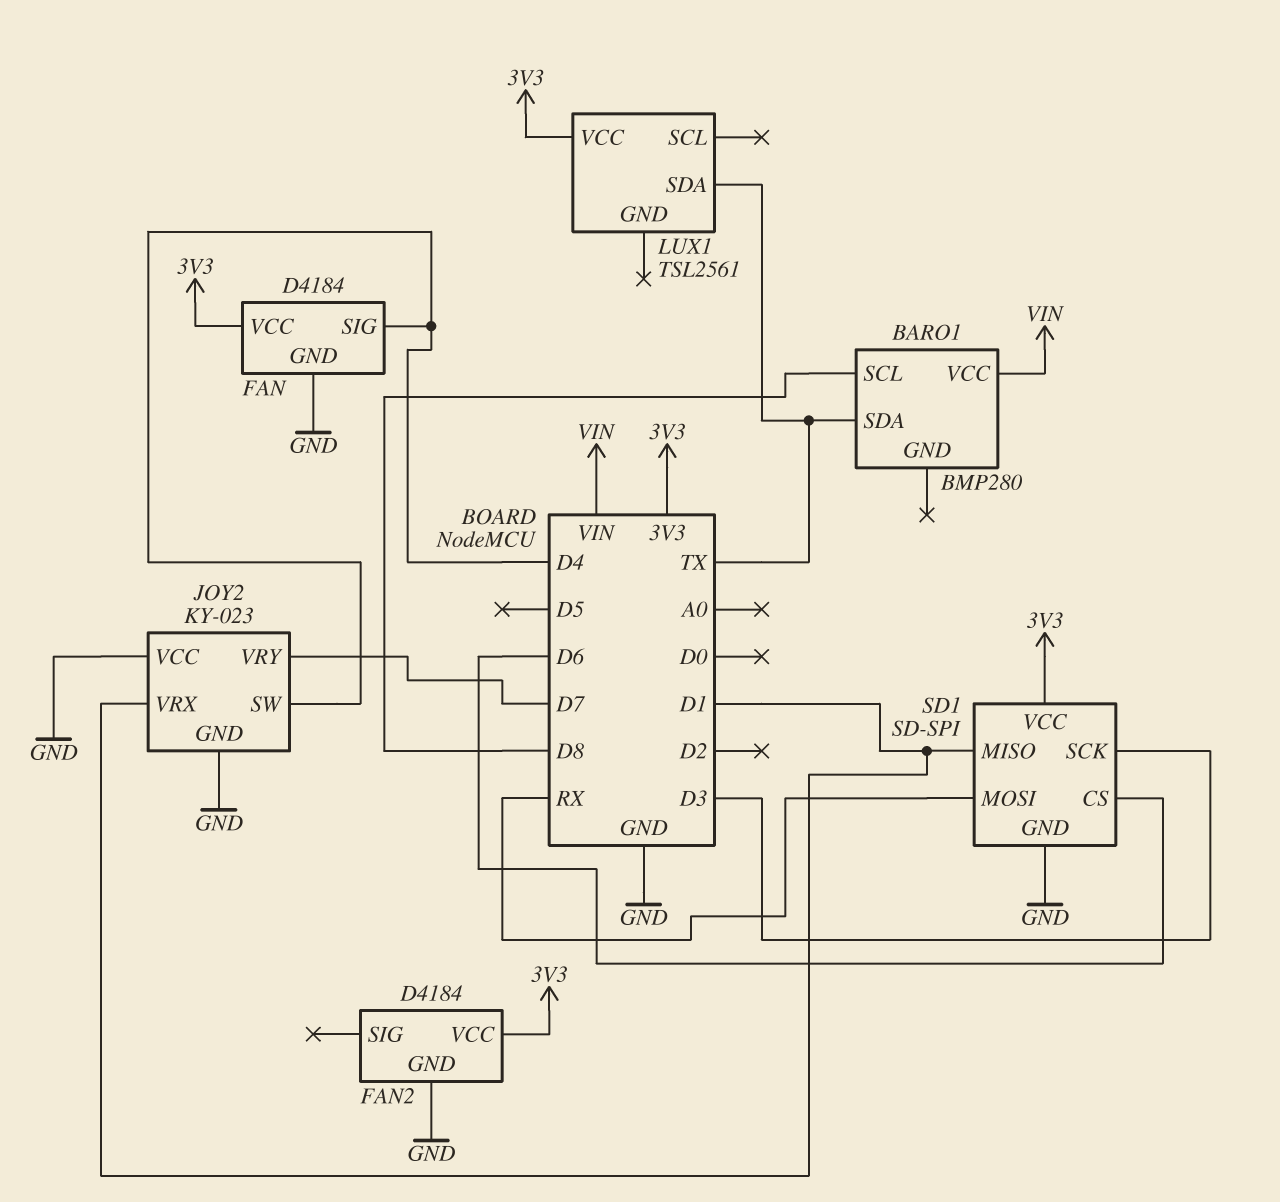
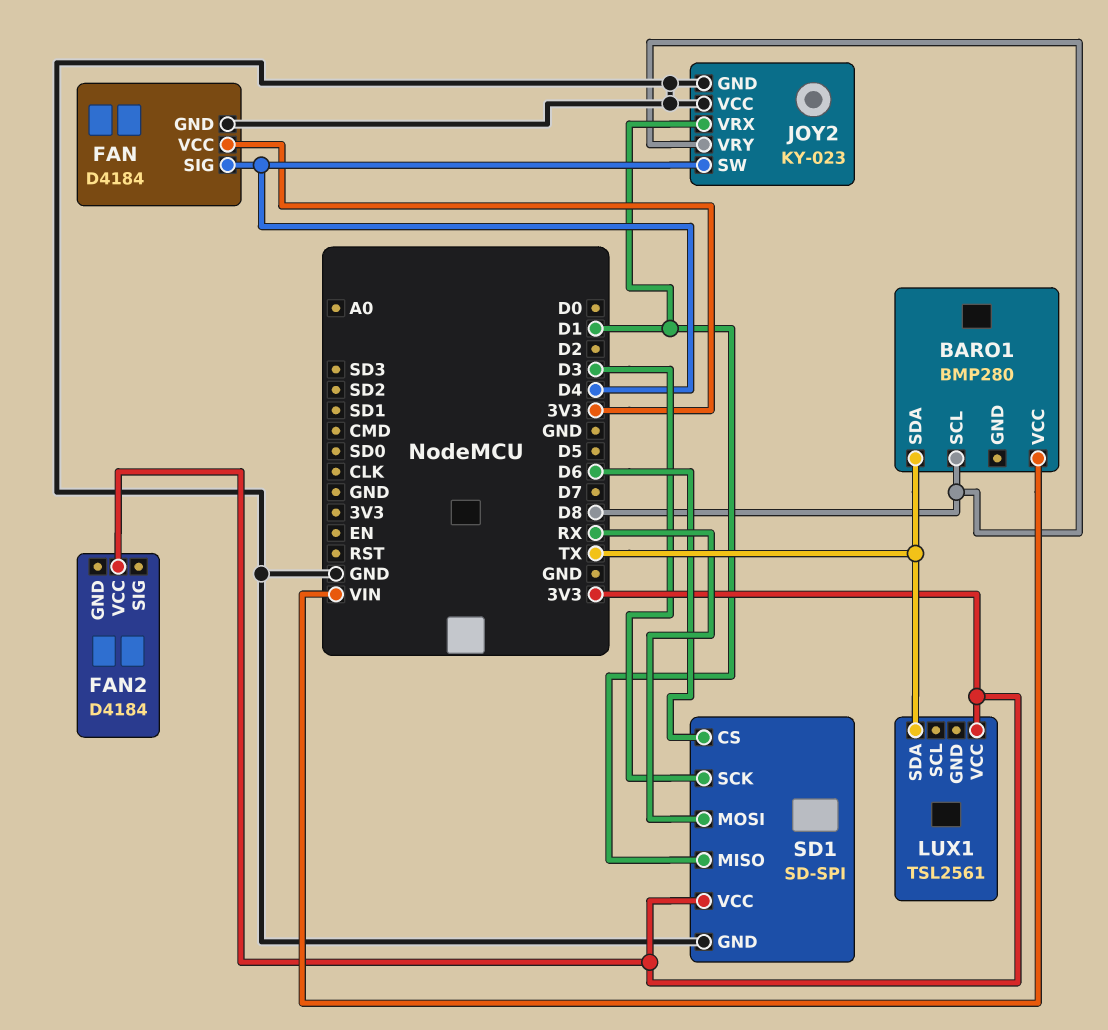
FAN2 pin GND: GND -> none
JOY2 pin VRY: D7 -> D8

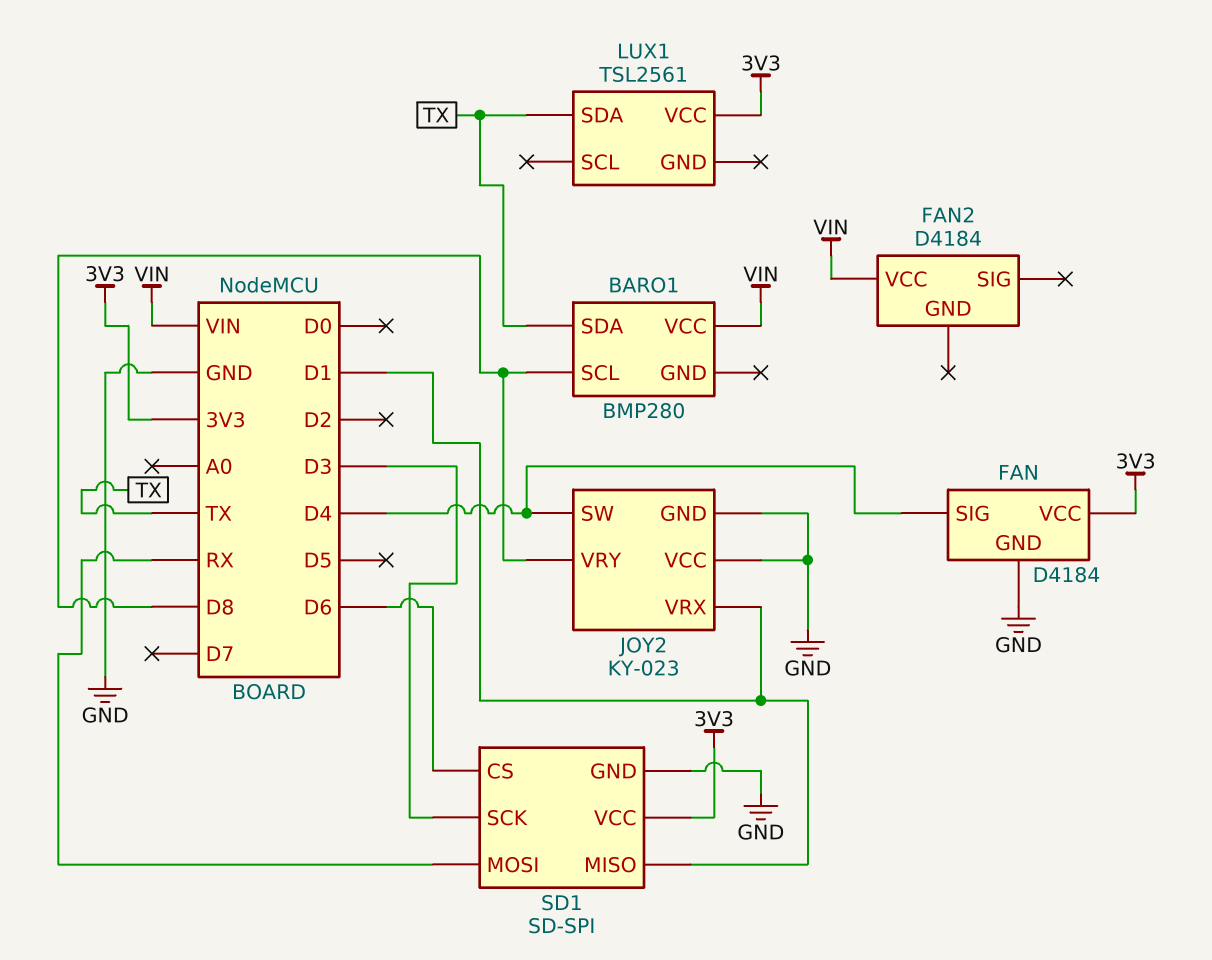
FAN2 pin VCC: 3V3 -> VIN

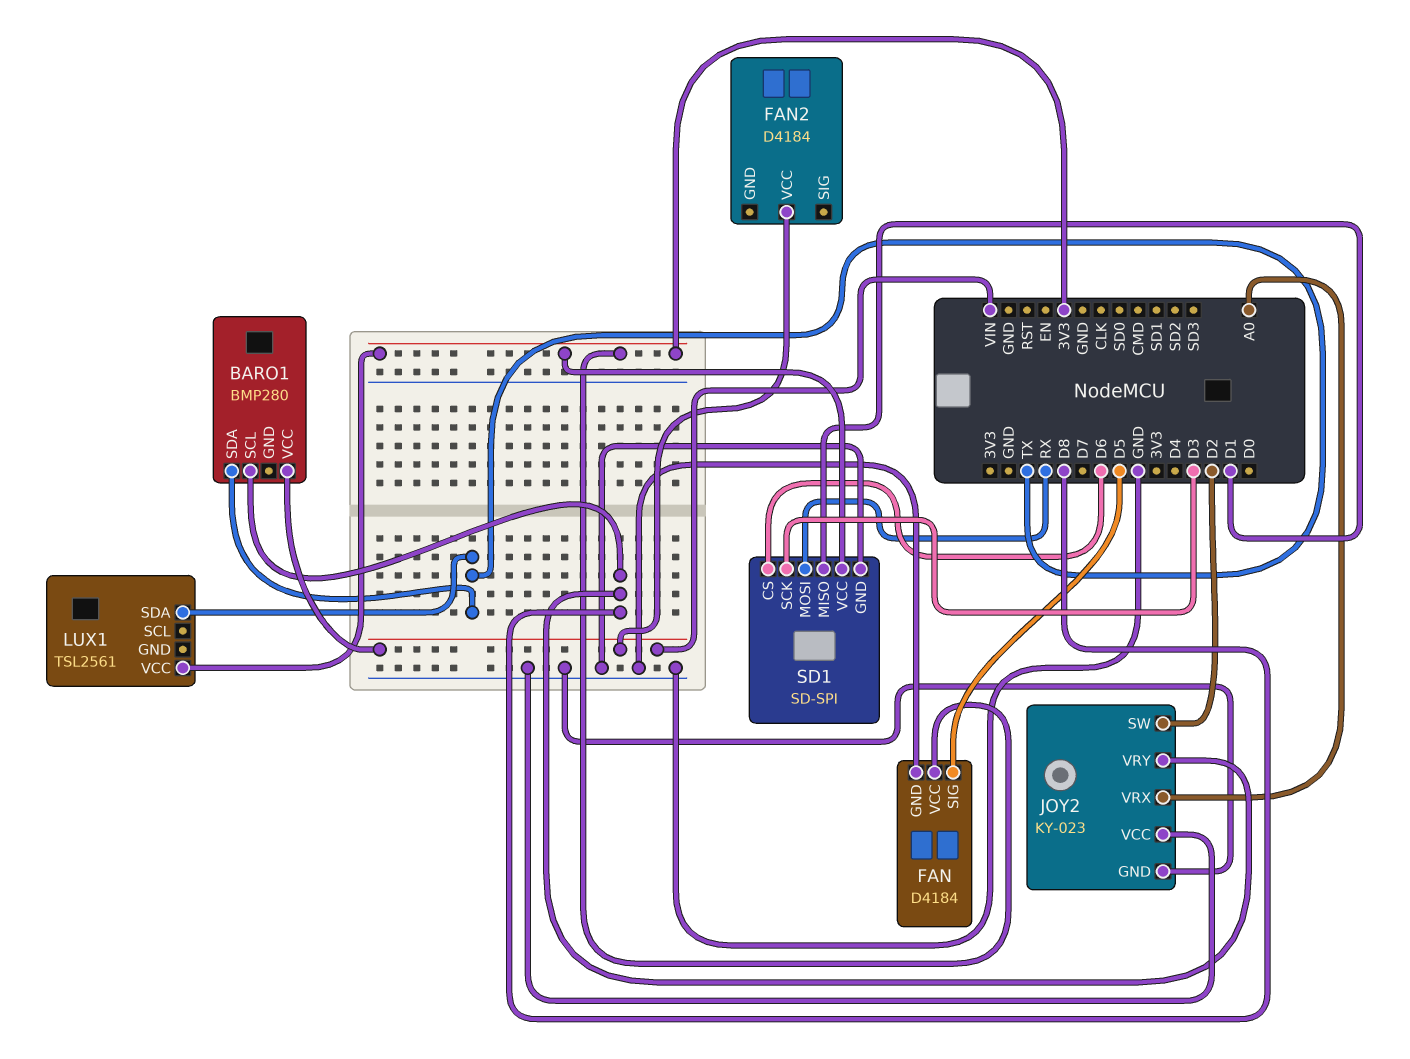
FAN pin SIG: D4 -> D5
JOY2 pin SW: D4 -> D2
JOY2 pin VRX: D1 -> A0

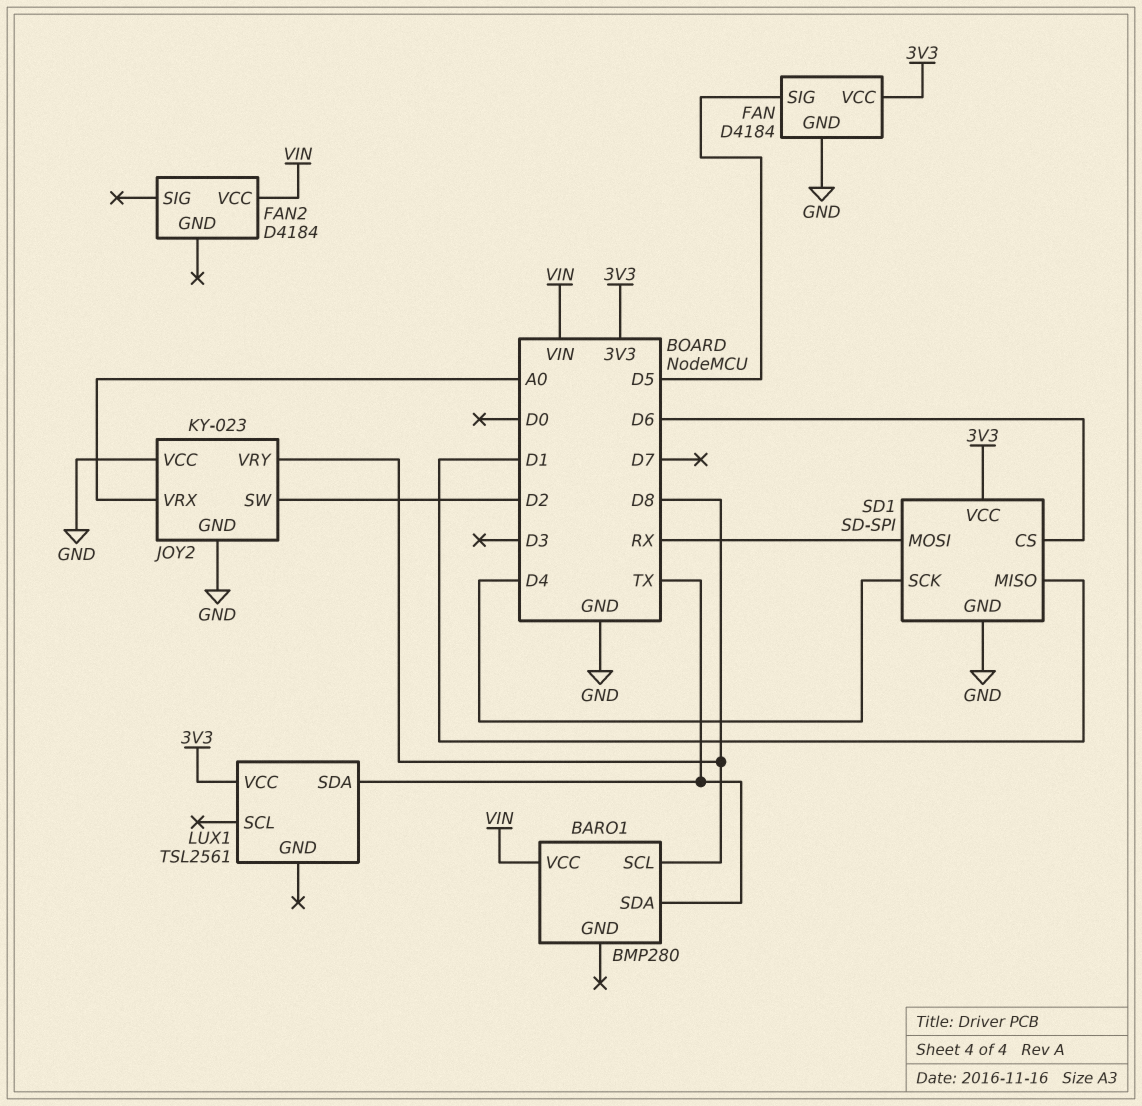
SD1 pin SCK: D3 -> D4

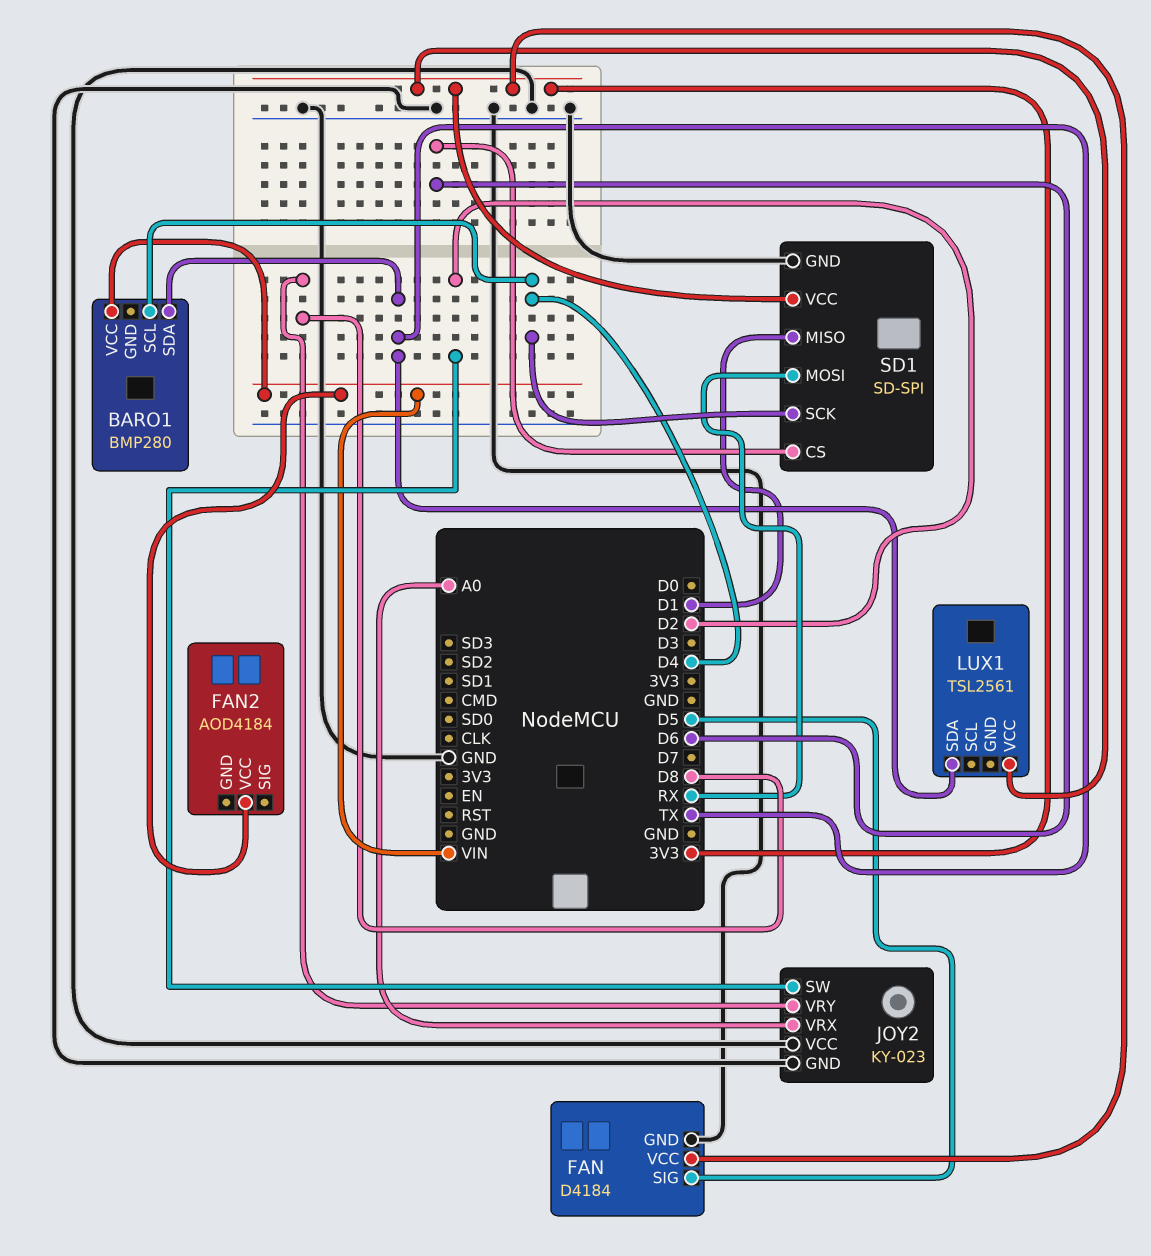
BARO1 pin SCL: D8 -> D4
FAN2: D4184 -> AOD4184

